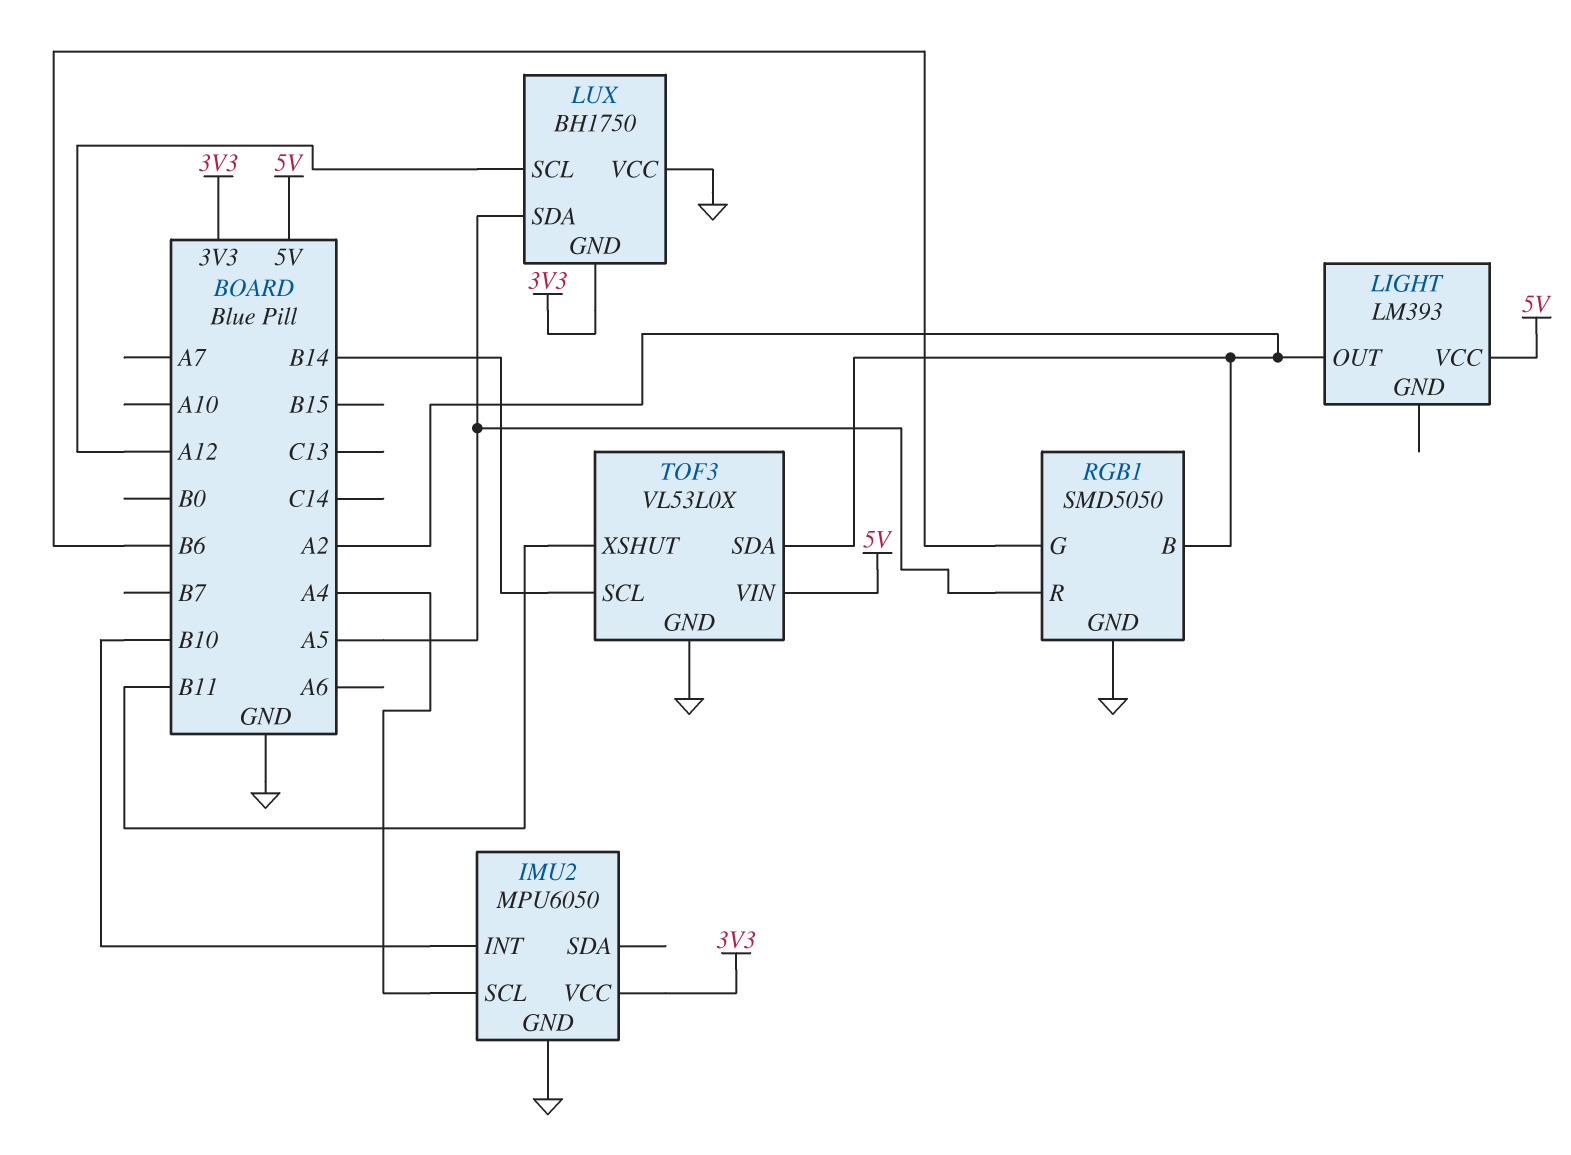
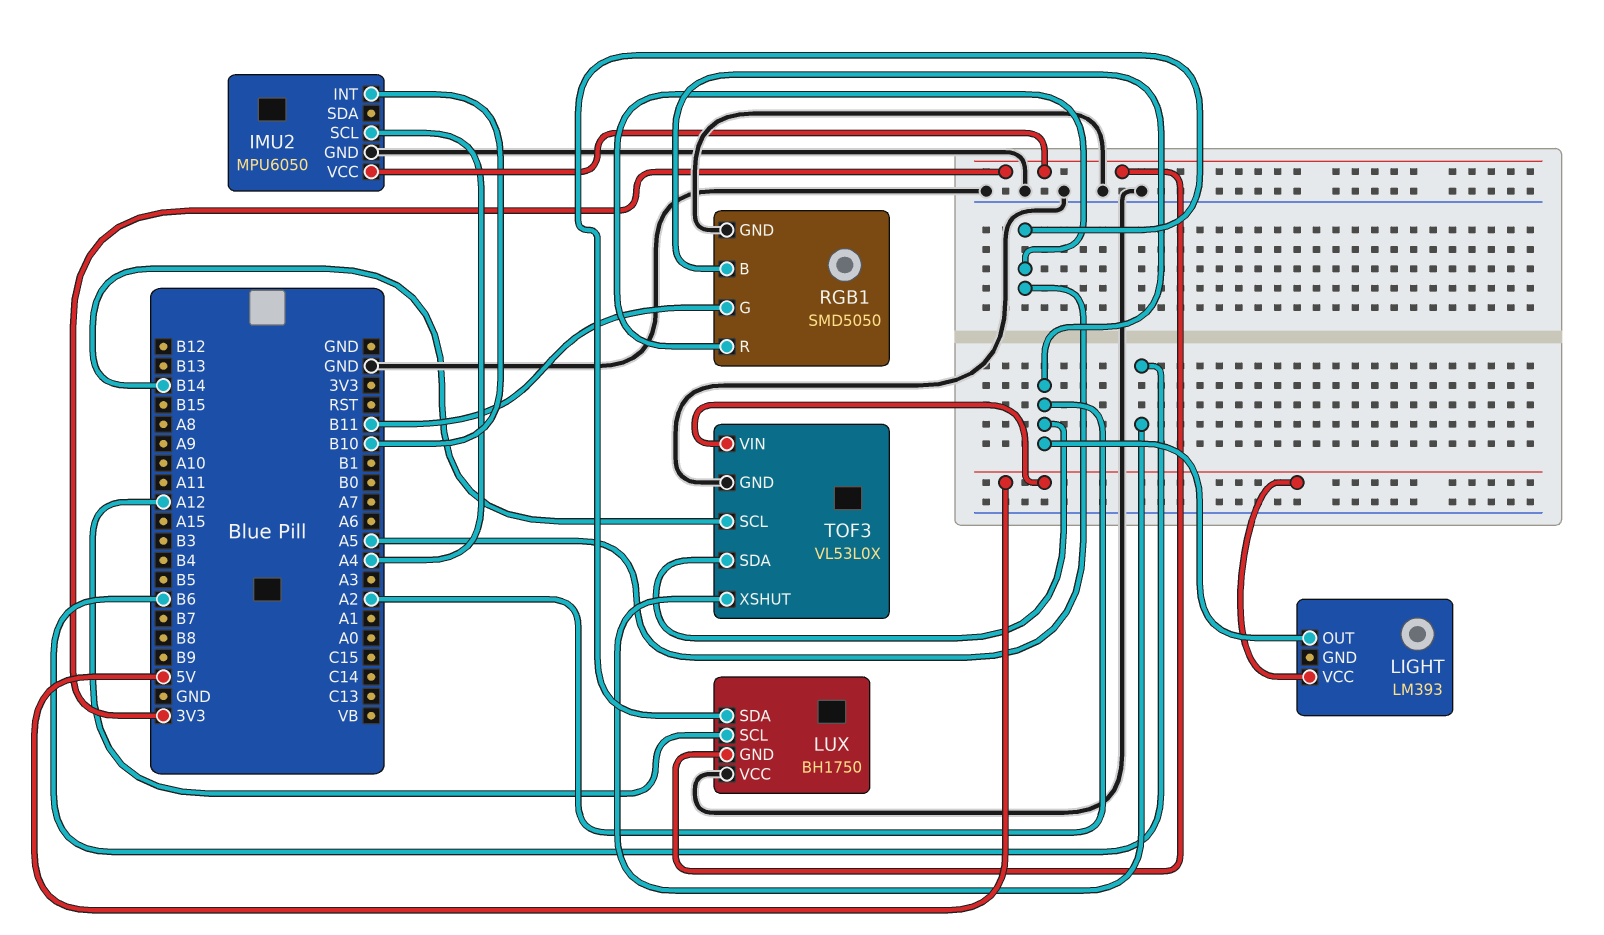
RGB1 pin G: B6 -> B11
TOF3 pin XSHUT: B11 -> B6

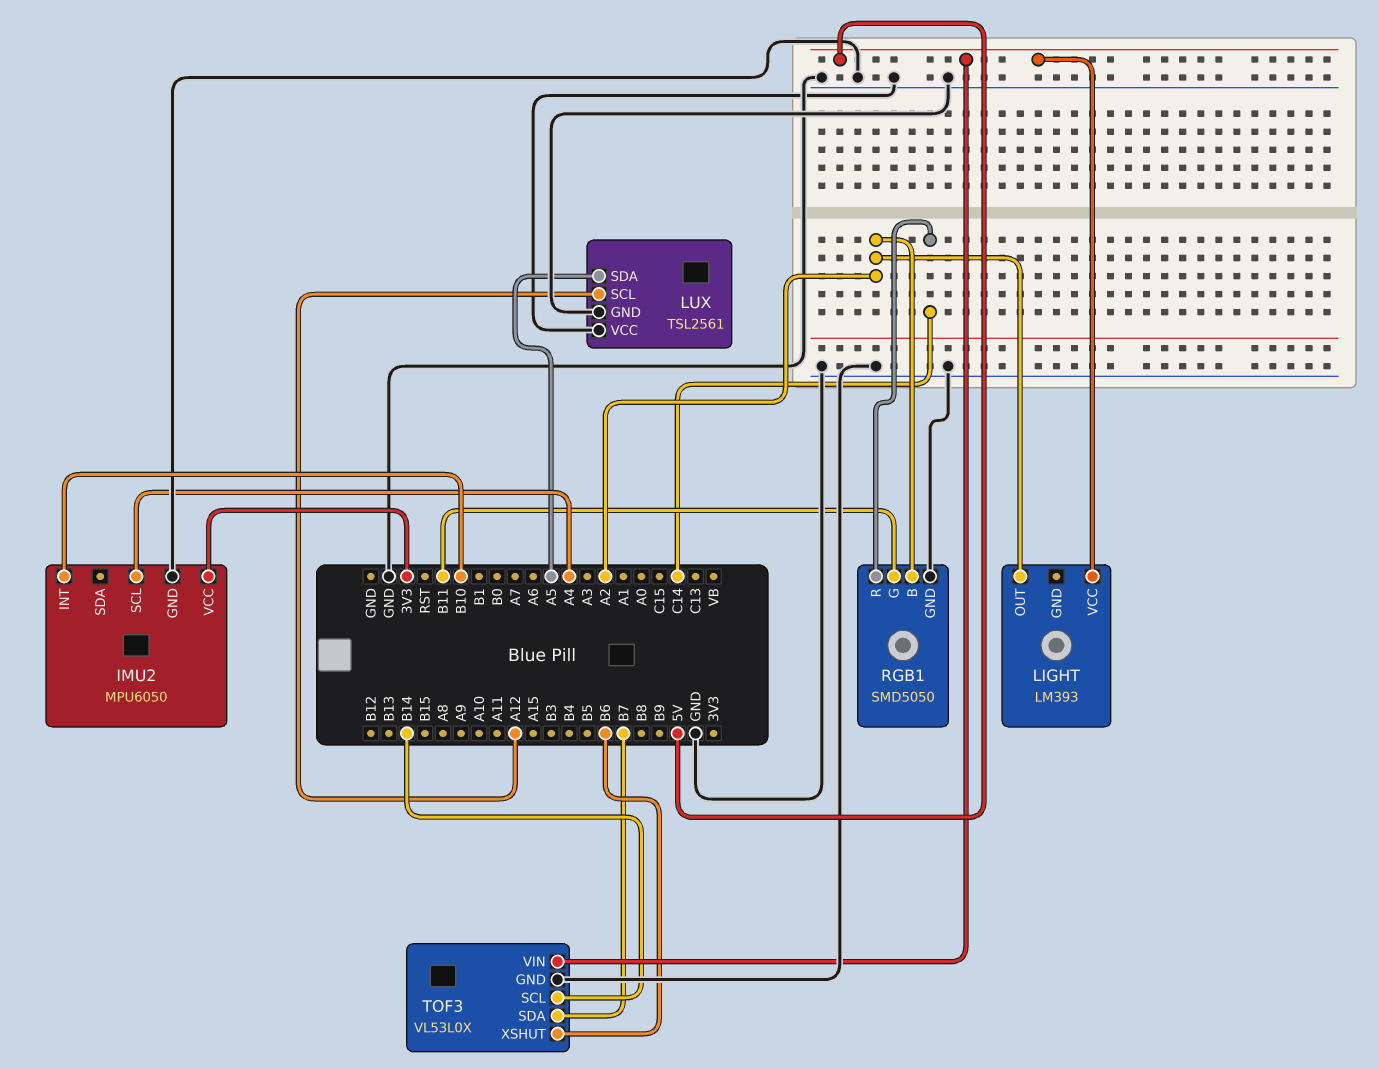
LUX: BH1750 -> TSL2561
LUX pin GND: 3V3 -> GND
RGB1 pin R: A5 -> C14
TOF3 pin SDA: A2 -> B7

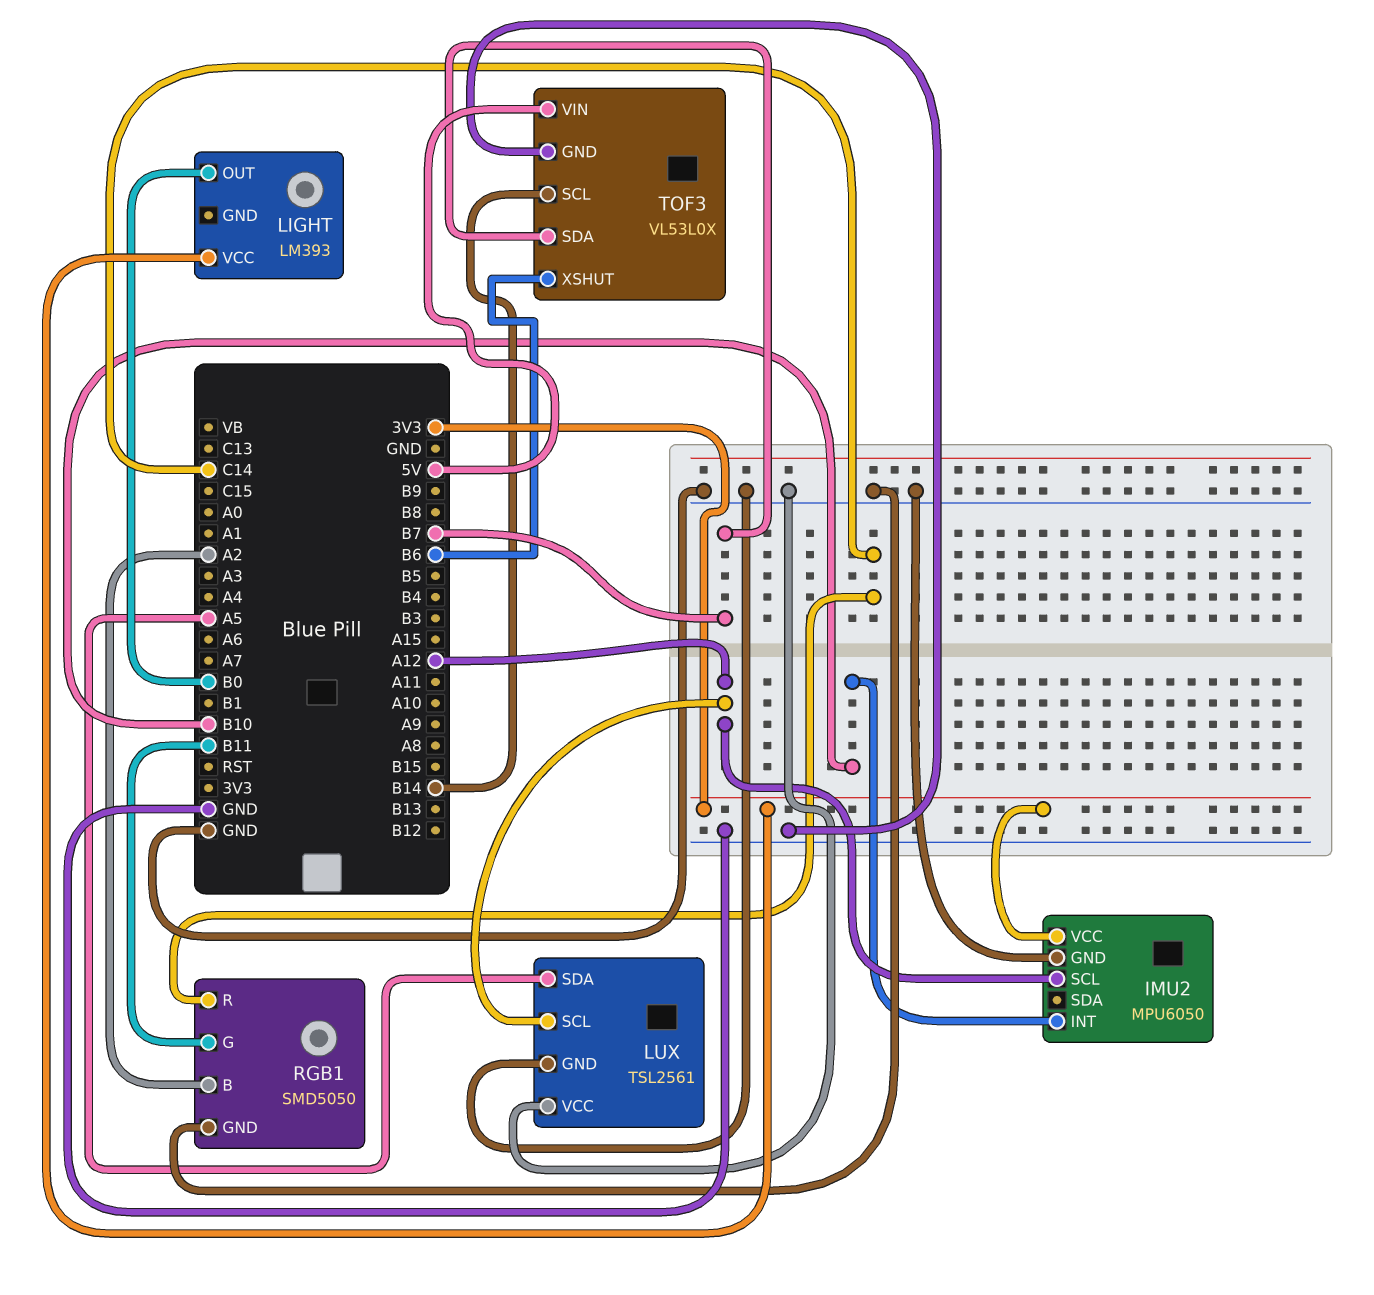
IMU2 pin SCL: A4 -> A12
LIGHT pin OUT: A2 -> B0
LIGHT pin VCC: 5V -> 3V3

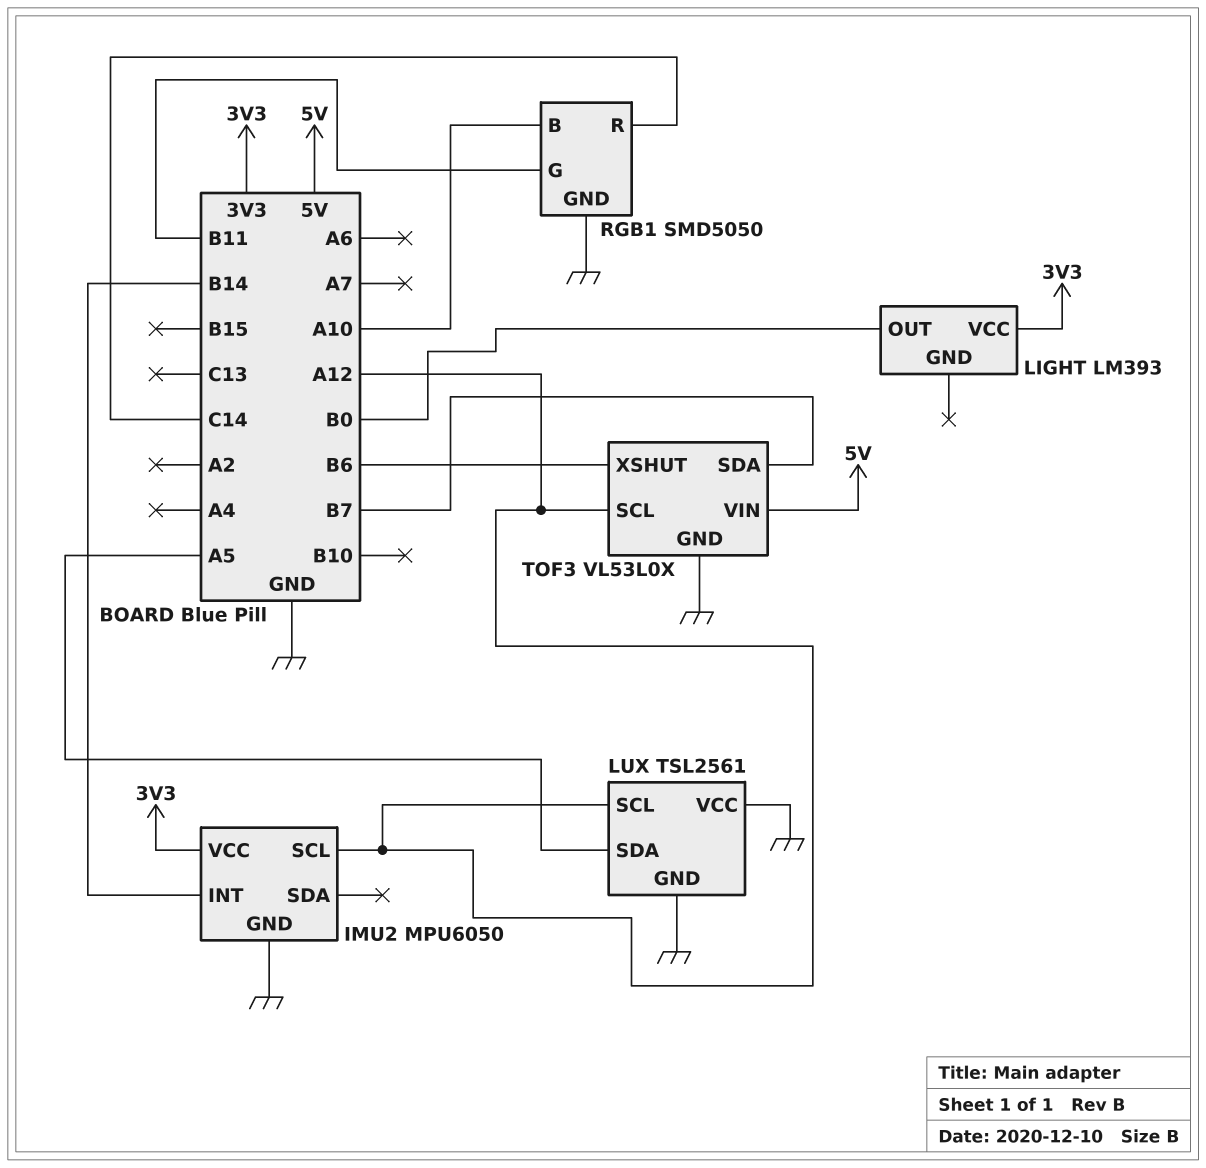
IMU2 pin INT: B10 -> B14
RGB1 pin B: A2 -> A10
TOF3 pin SCL: B14 -> A12

